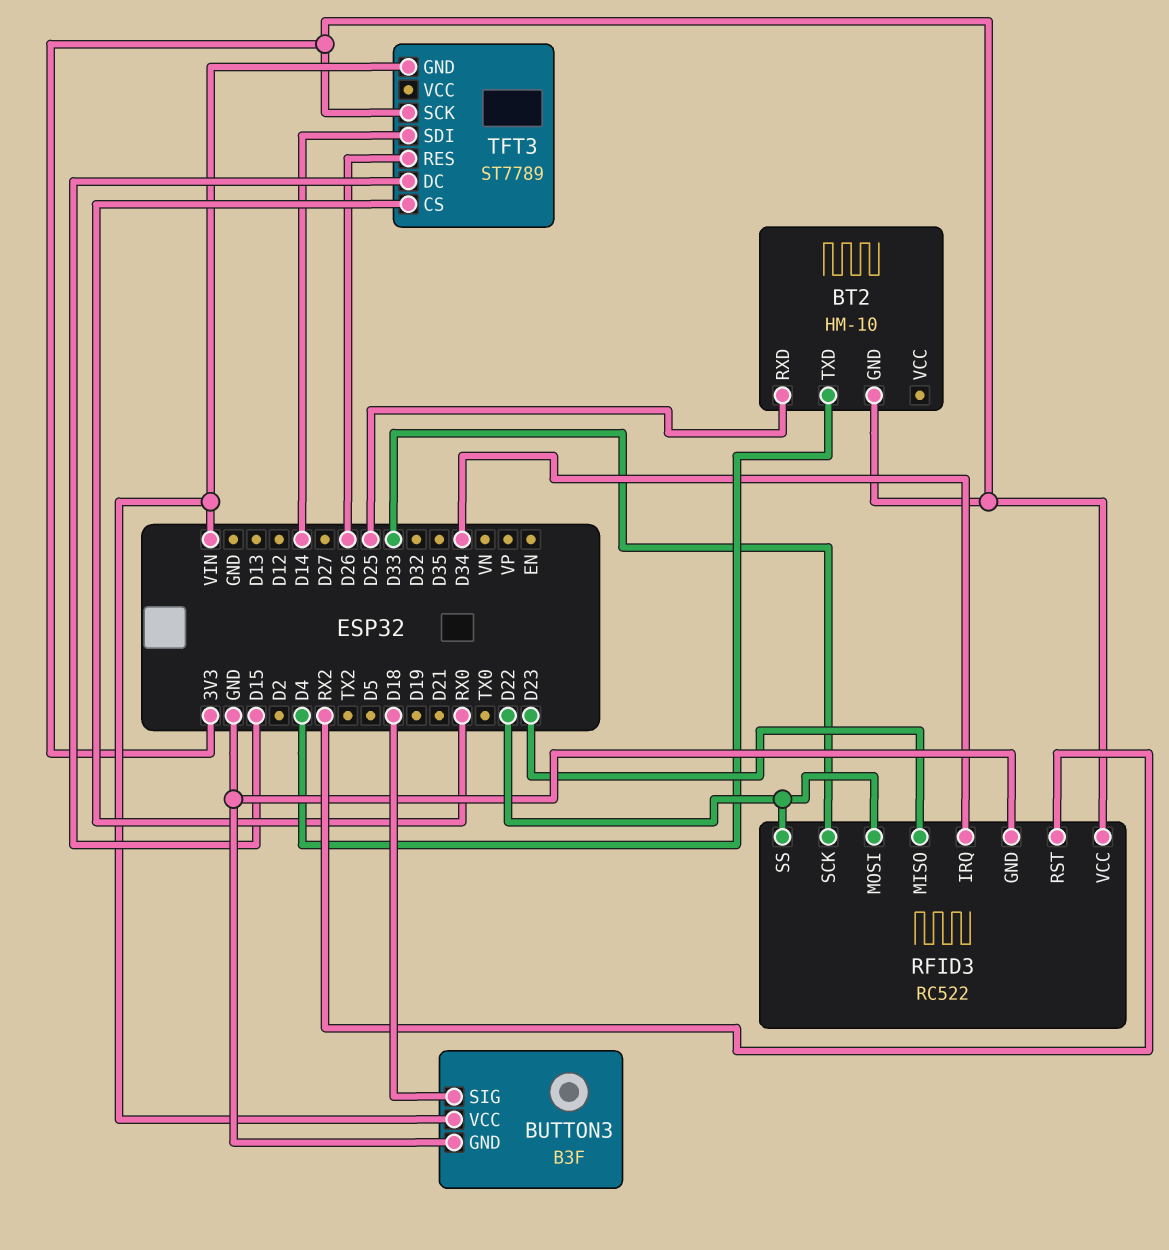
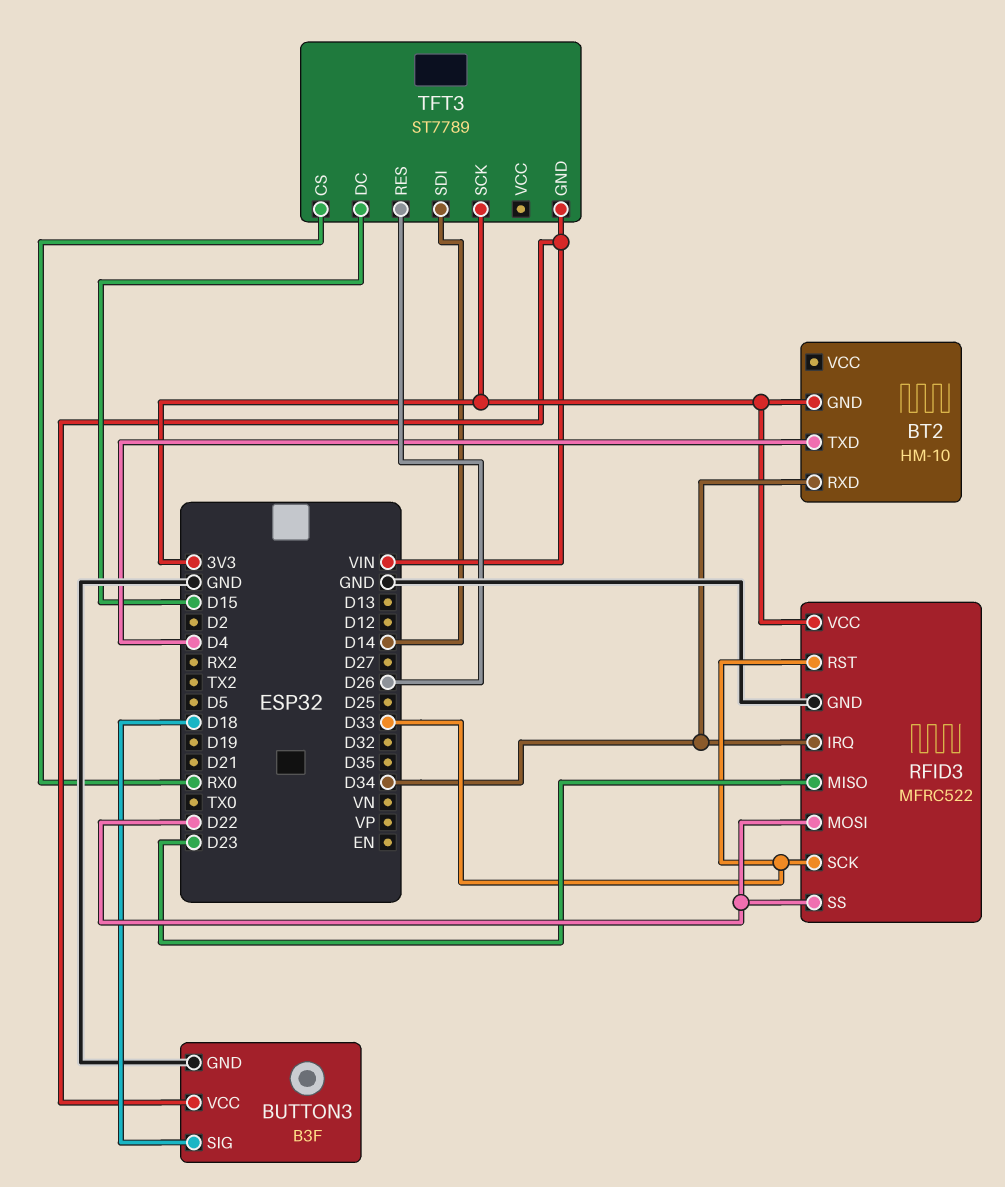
BT2 pin RXD: D25 -> D34
RFID3: RC522 -> MFRC522
RFID3 pin RST: RX2 -> D33

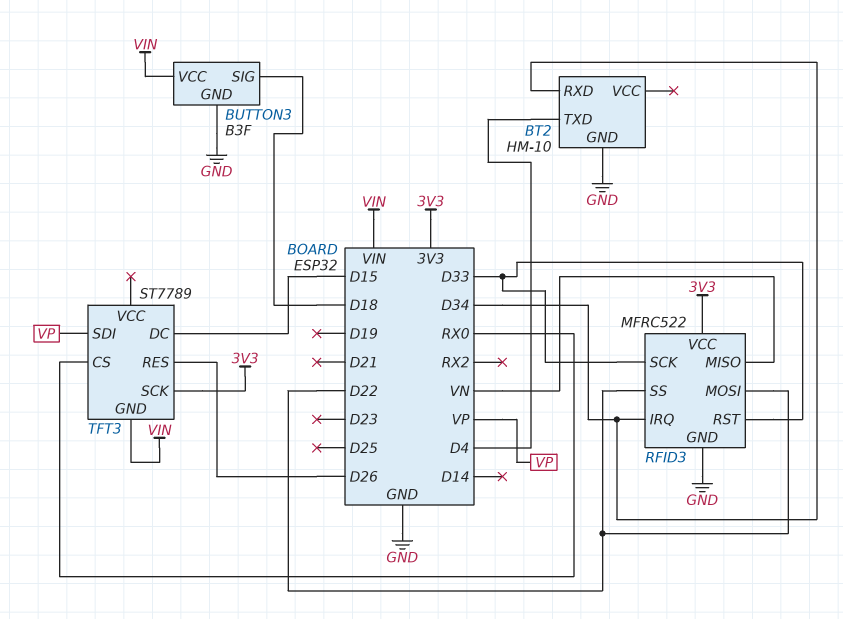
BT2 pin GND: 3V3 -> GND
RFID3 pin MISO: D23 -> VN
TFT3 pin SDI: D14 -> VP

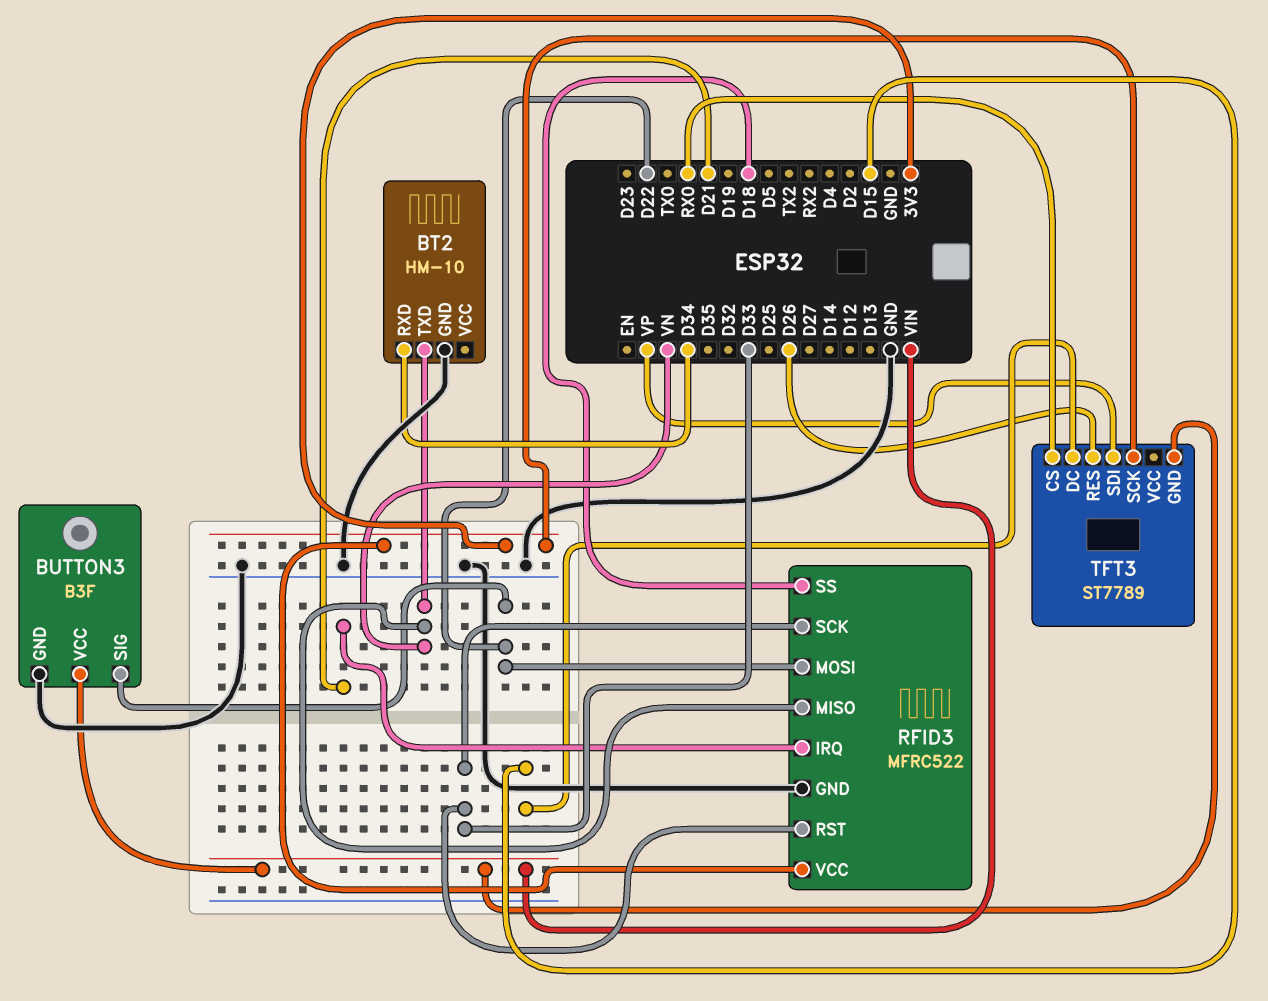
BT2 pin TXD: D4 -> VN
BUTTON3 pin SIG: D18 -> D22
RFID3 pin IRQ: D34 -> D21
RFID3 pin SS: D22 -> D18

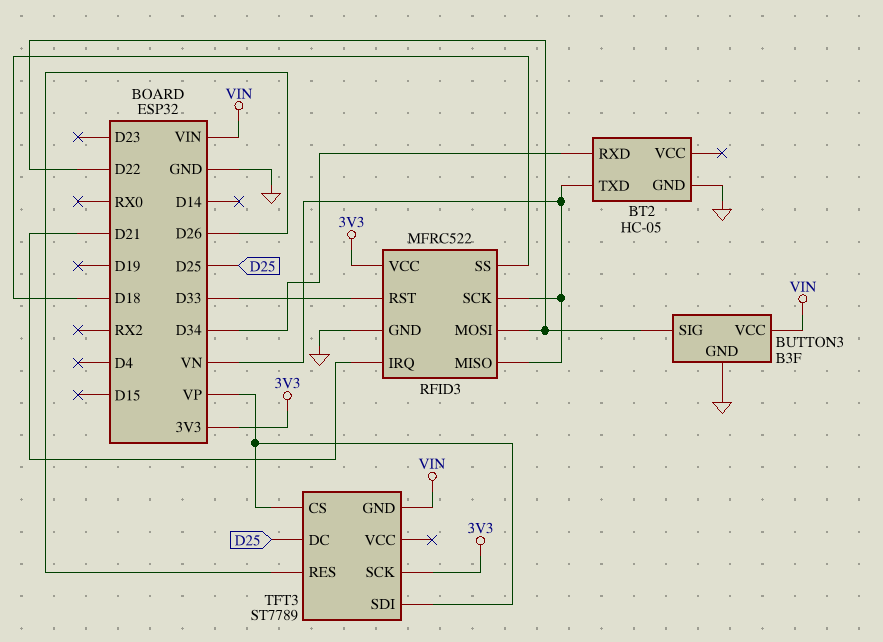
BT2: HM-10 -> HC-05
RFID3 pin SCK: D33 -> VN
TFT3 pin CS: RX0 -> VP
TFT3 pin DC: D15 -> D25

